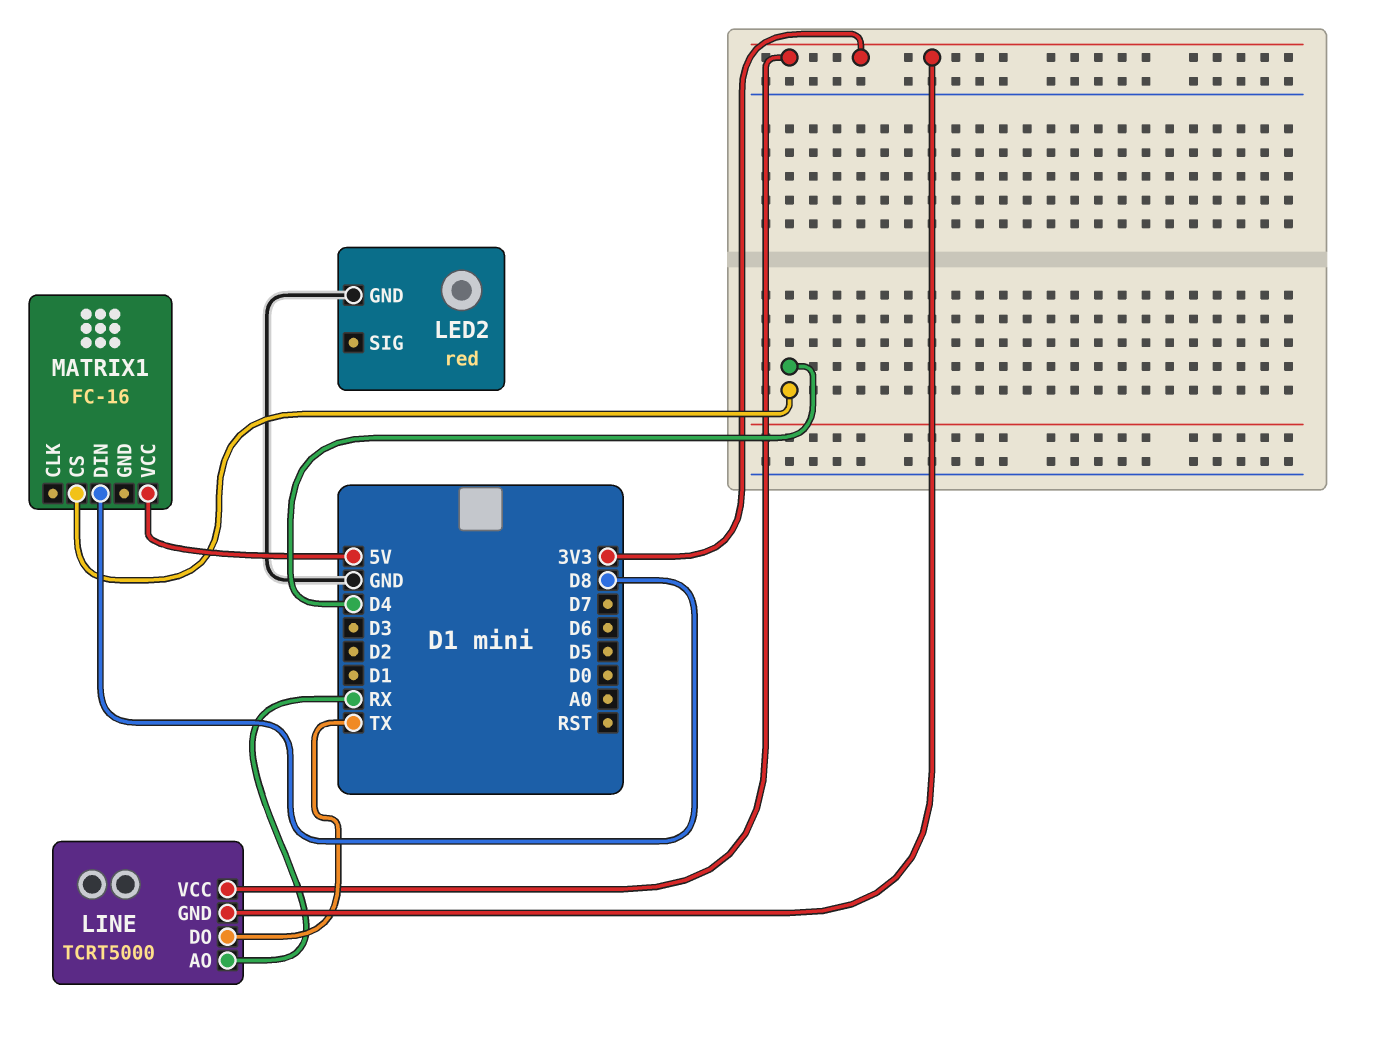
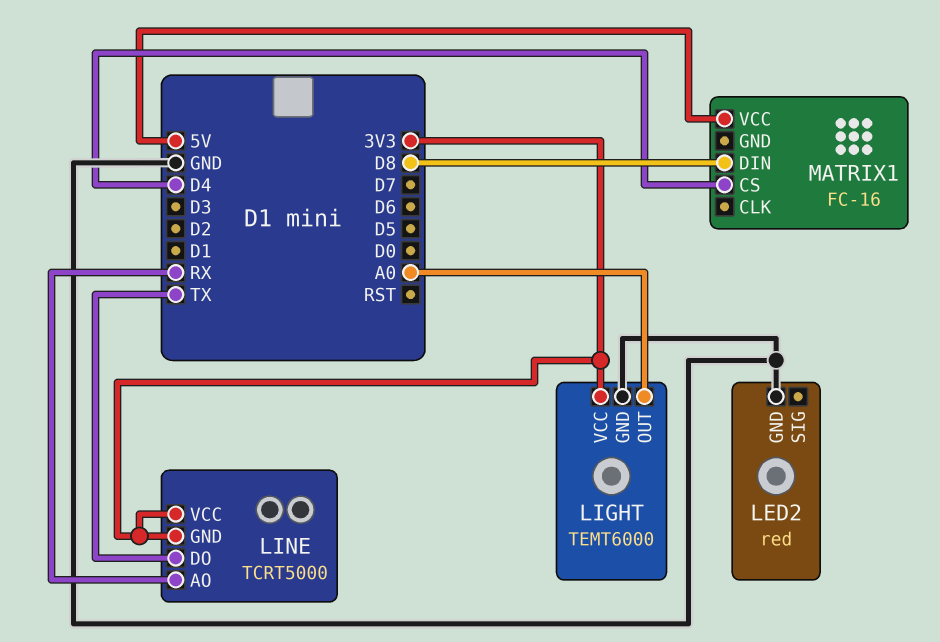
LIGHT: none -> TEMT6000
LIGHT pin GND: none -> GND
LIGHT pin OUT: none -> A0
LIGHT pin VCC: none -> 3V3

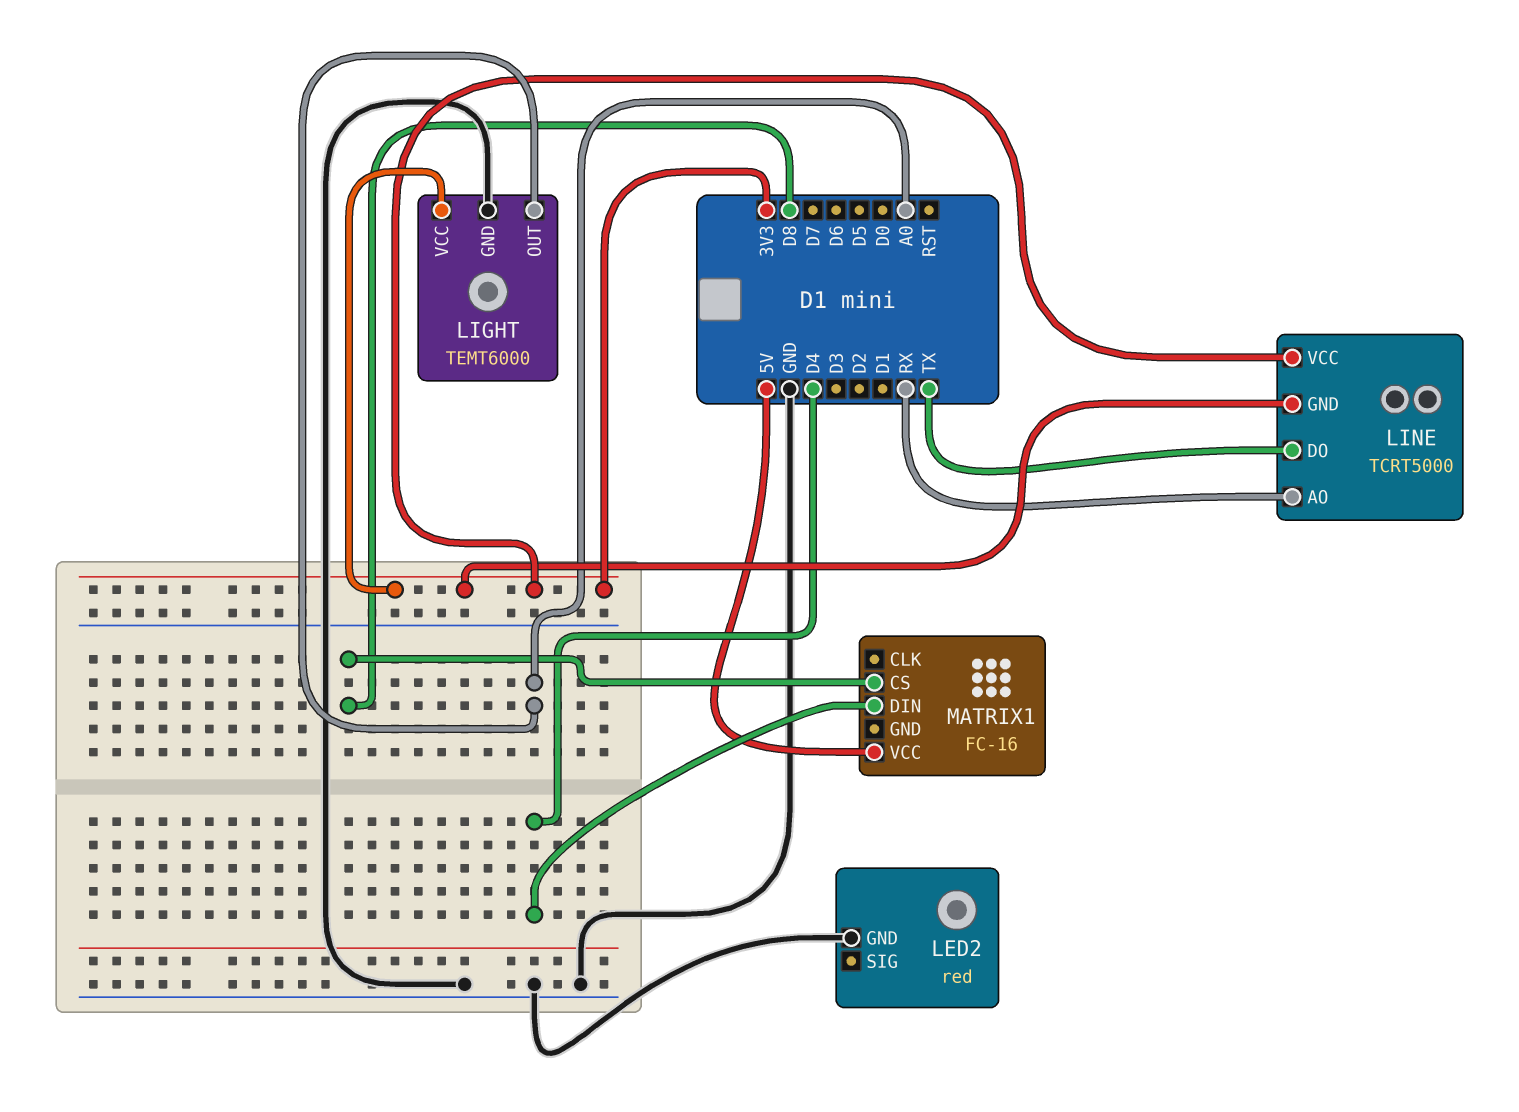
MATRIX1 pin CS: D4 -> D8
MATRIX1 pin DIN: D8 -> D4

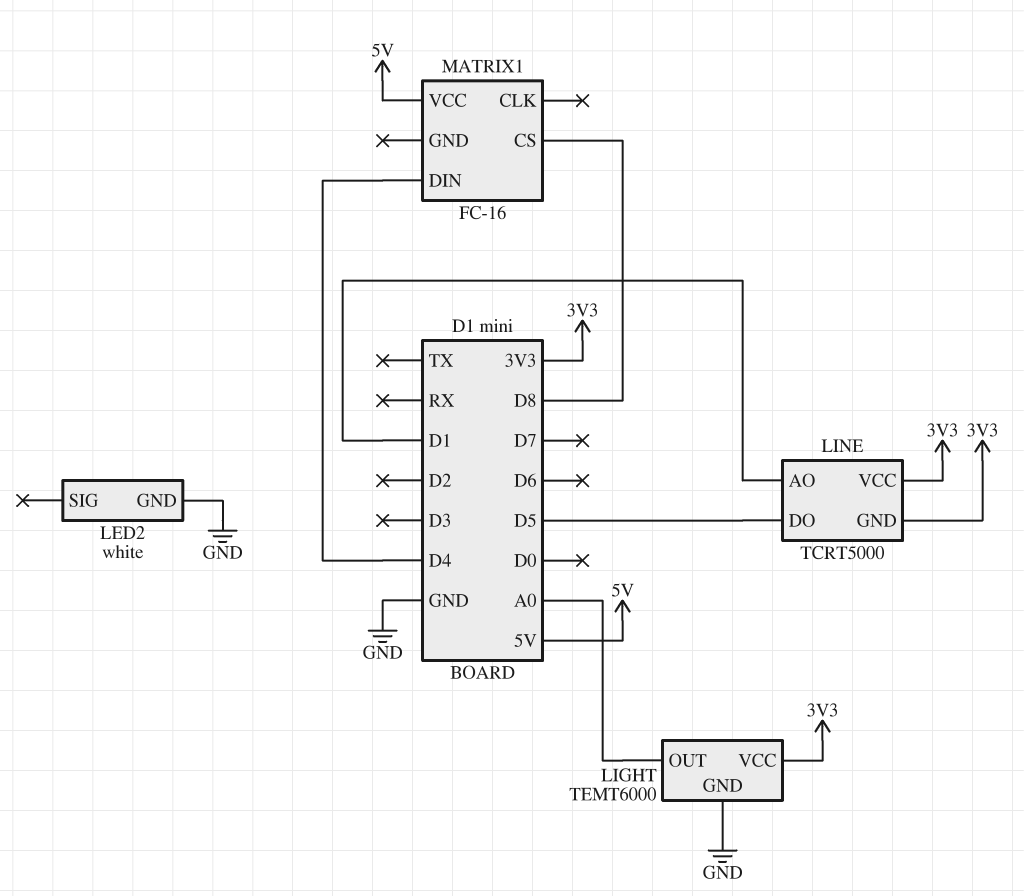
LED2: red -> white
LINE pin AO: RX -> D1
LINE pin DO: TX -> D5

